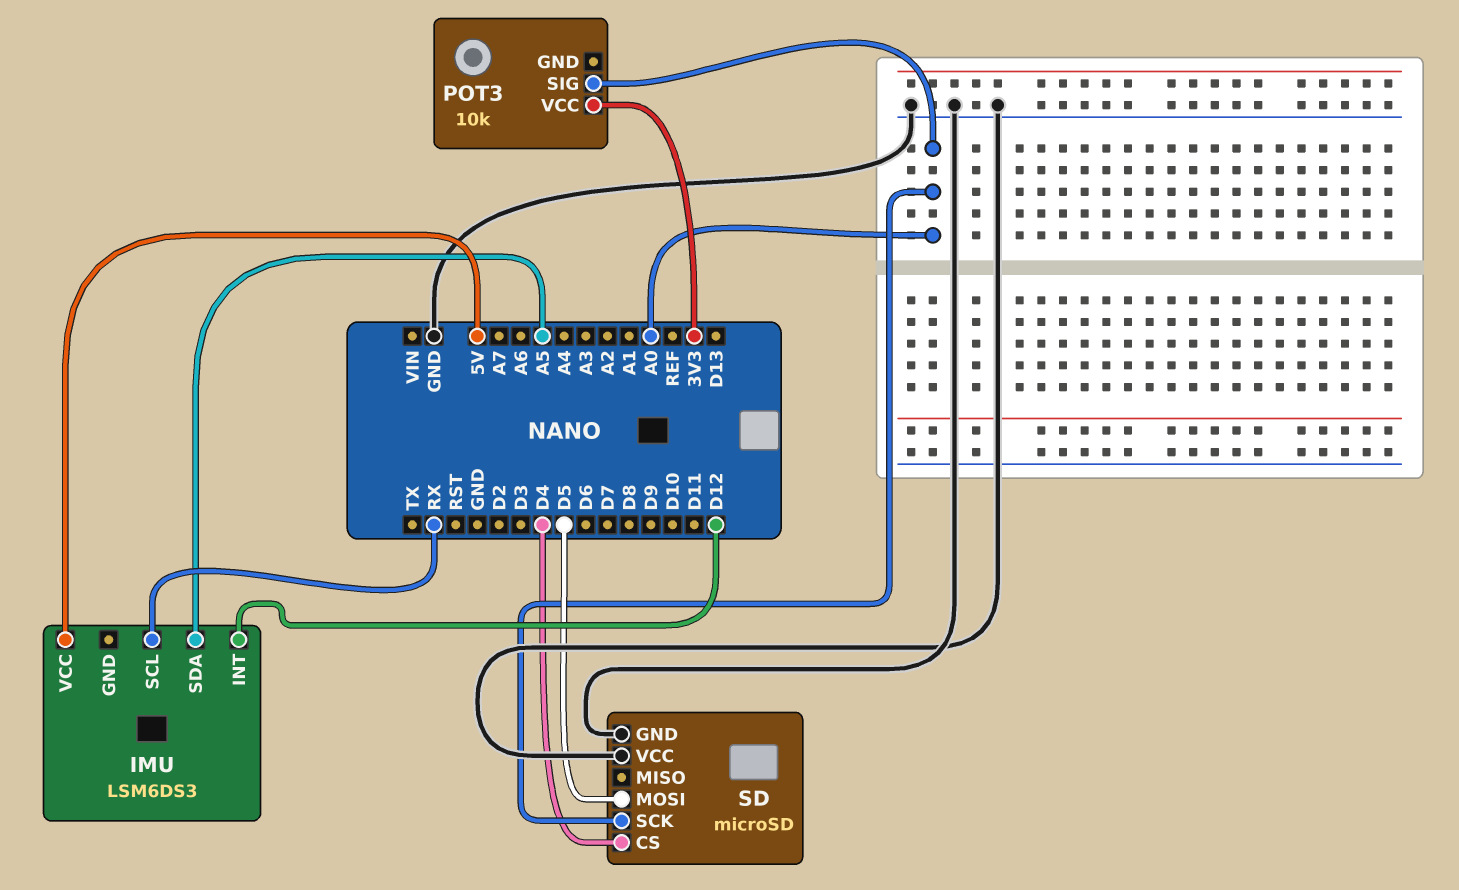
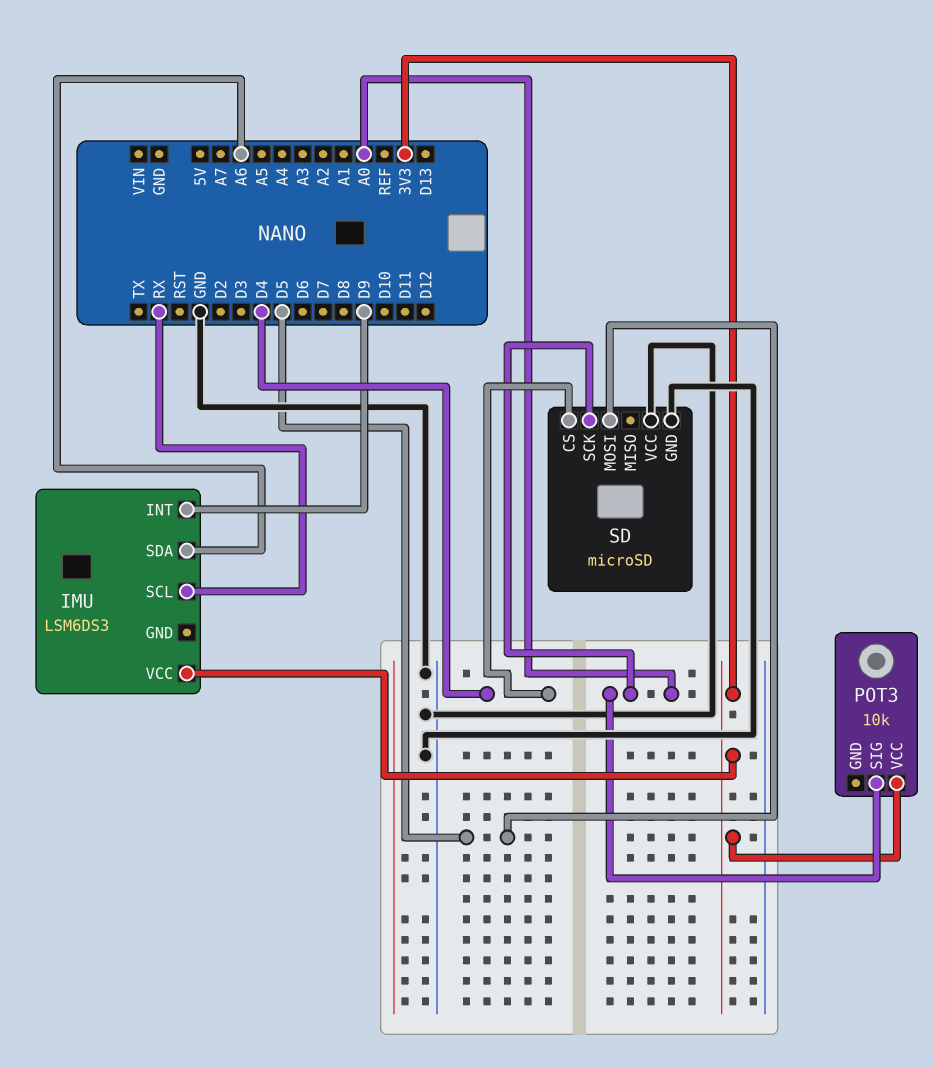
IMU pin INT: D12 -> D9
IMU pin SDA: A5 -> A6
IMU pin VCC: 5V -> 3V3

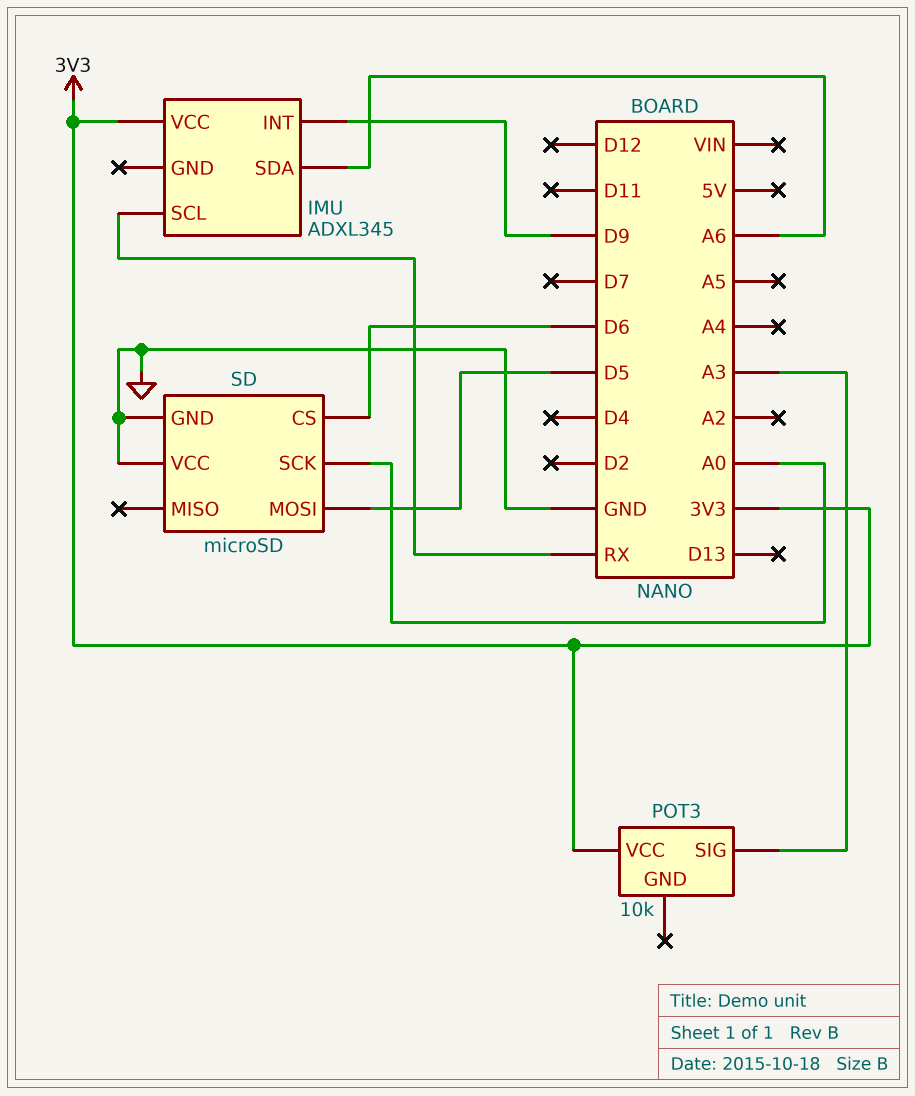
IMU: LSM6DS3 -> ADXL345
POT3 pin SIG: A0 -> A3
SD pin CS: D4 -> D6

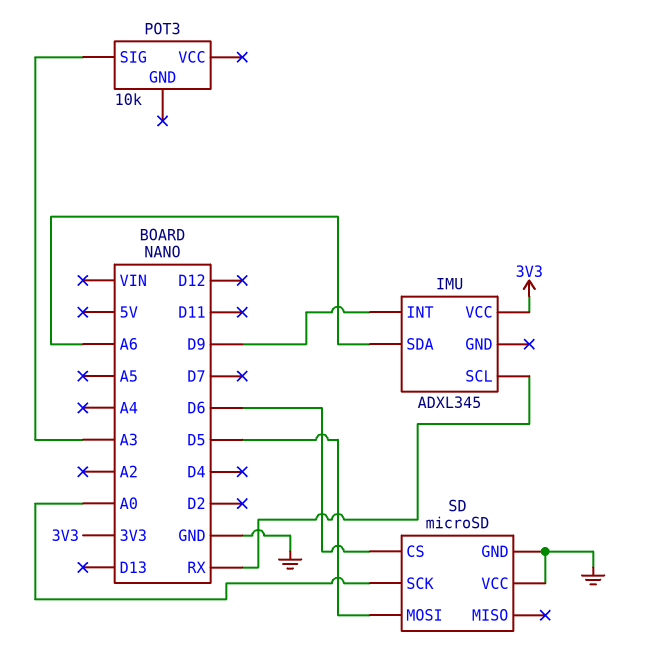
POT3 pin VCC: 3V3 -> none

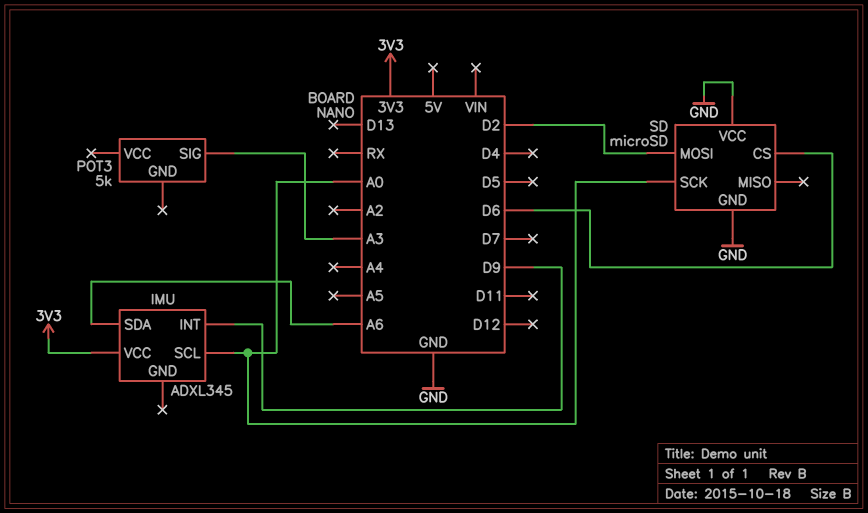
IMU pin SCL: RX -> A0
POT3: 10k -> 5k
SD pin MOSI: D5 -> D2

